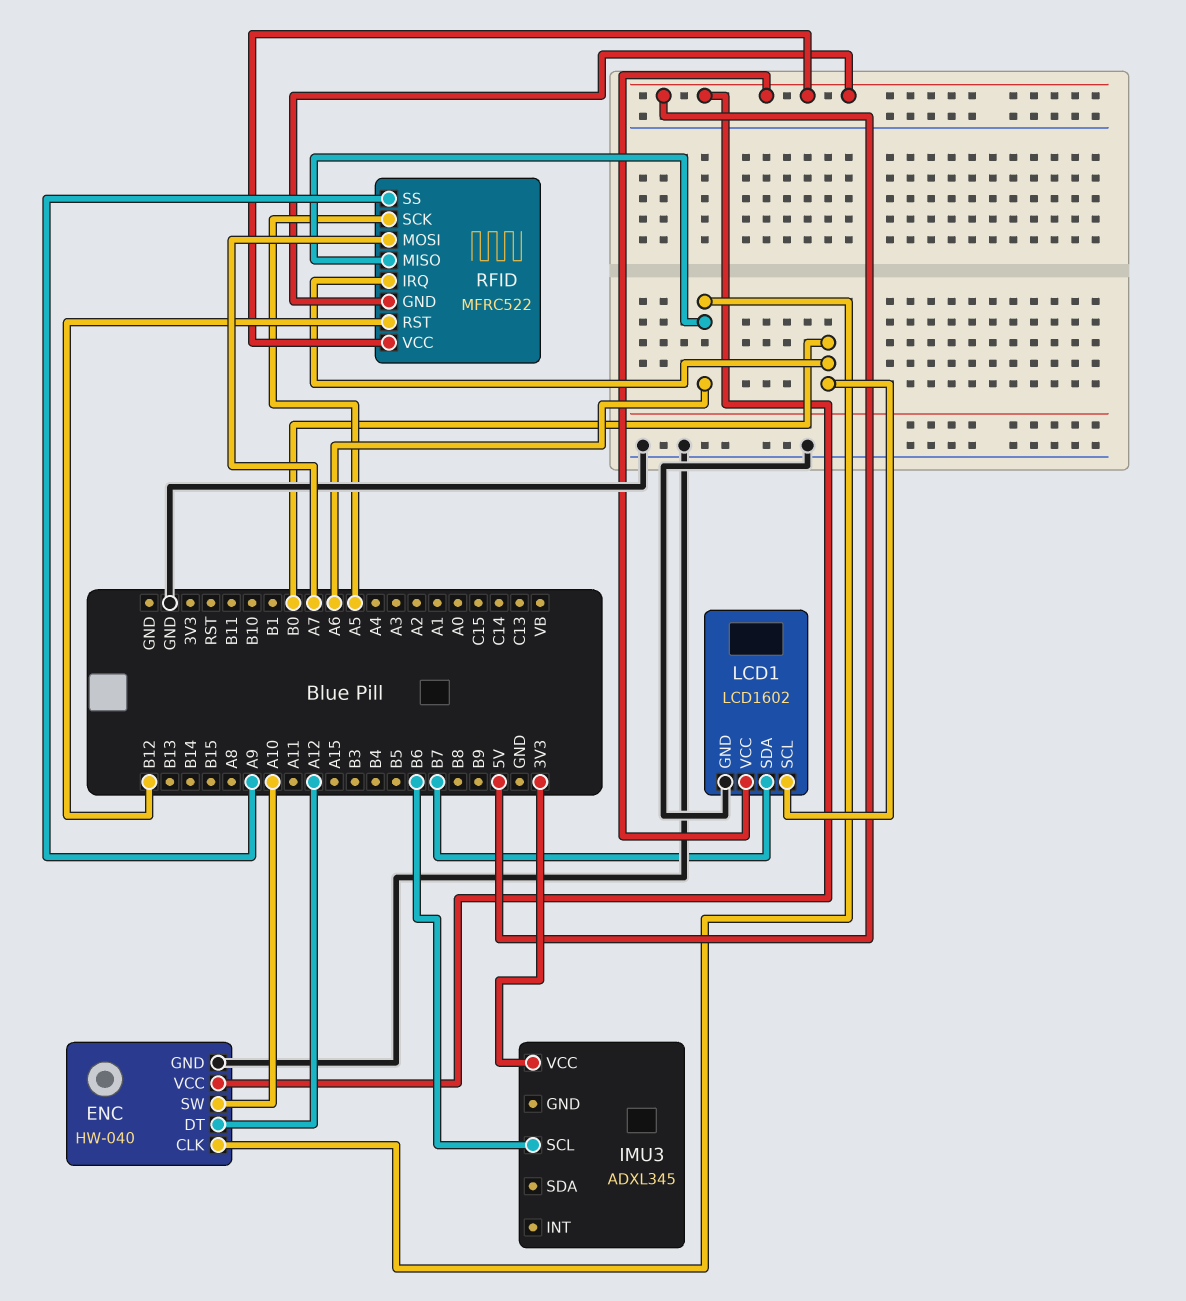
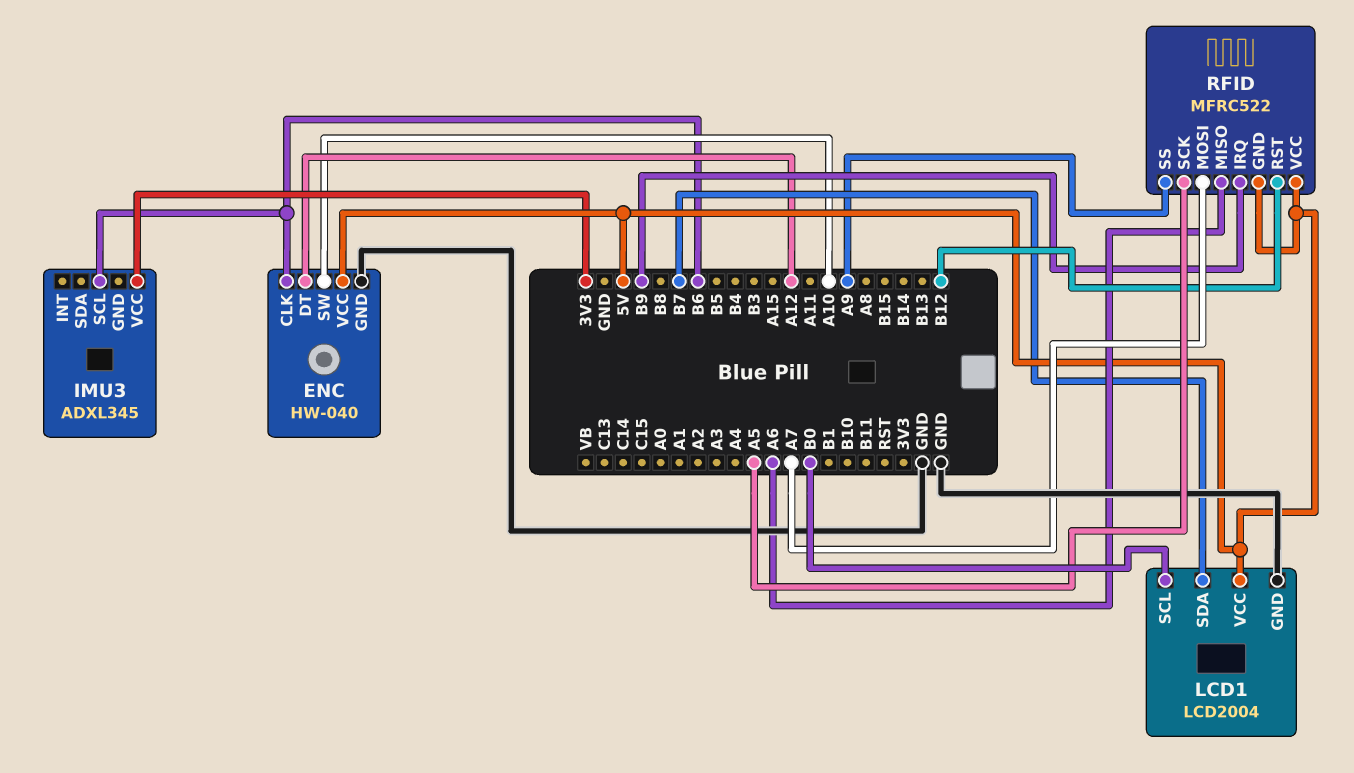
ENC pin CLK: A6 -> B6
LCD1: LCD1602 -> LCD2004
RFID pin IRQ: B0 -> B9

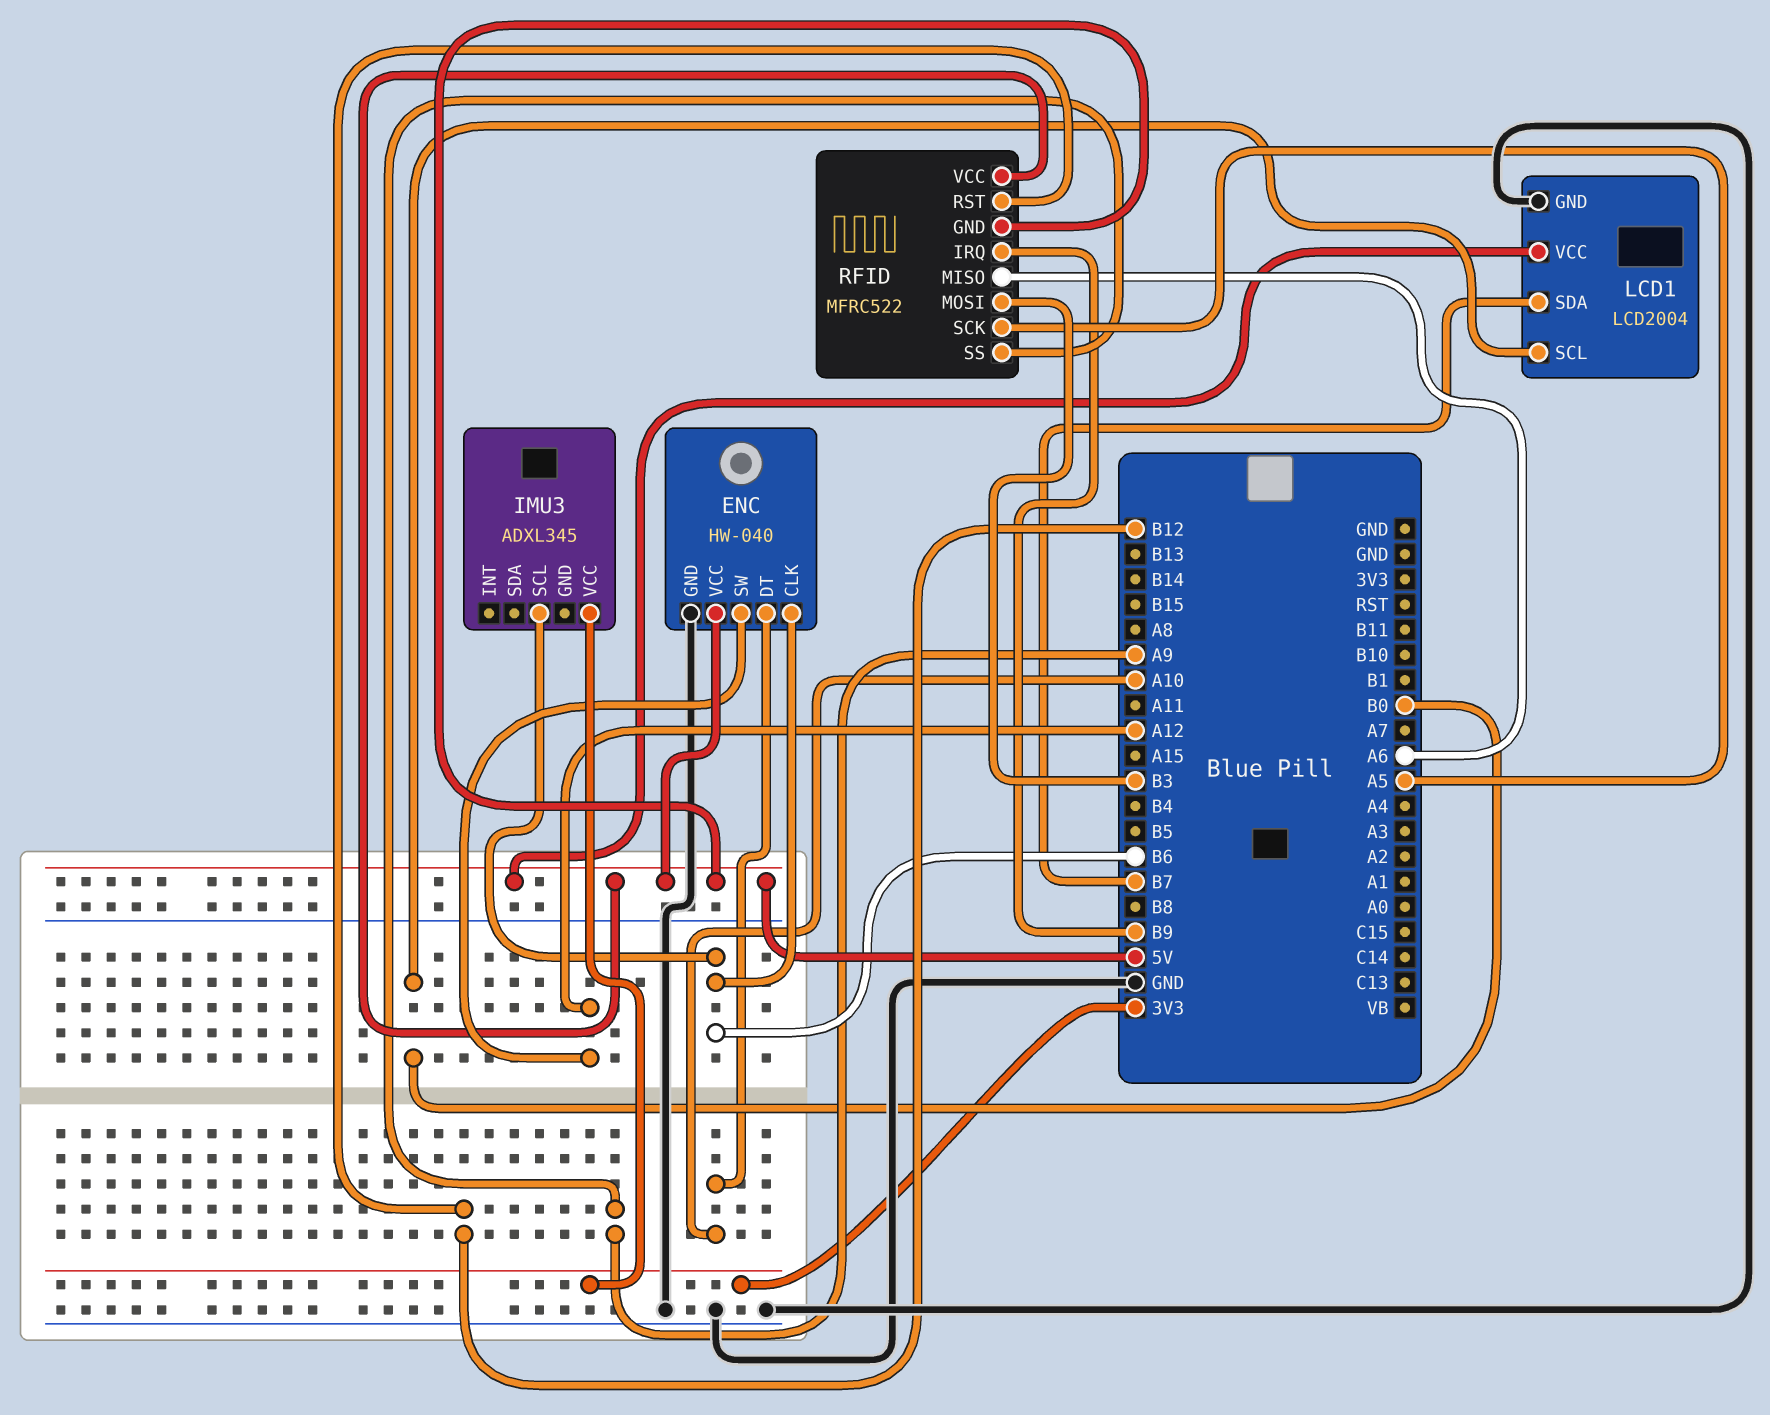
ENC pin DT: A12 -> A10
ENC pin SW: A10 -> A12
RFID pin MOSI: A7 -> B3

